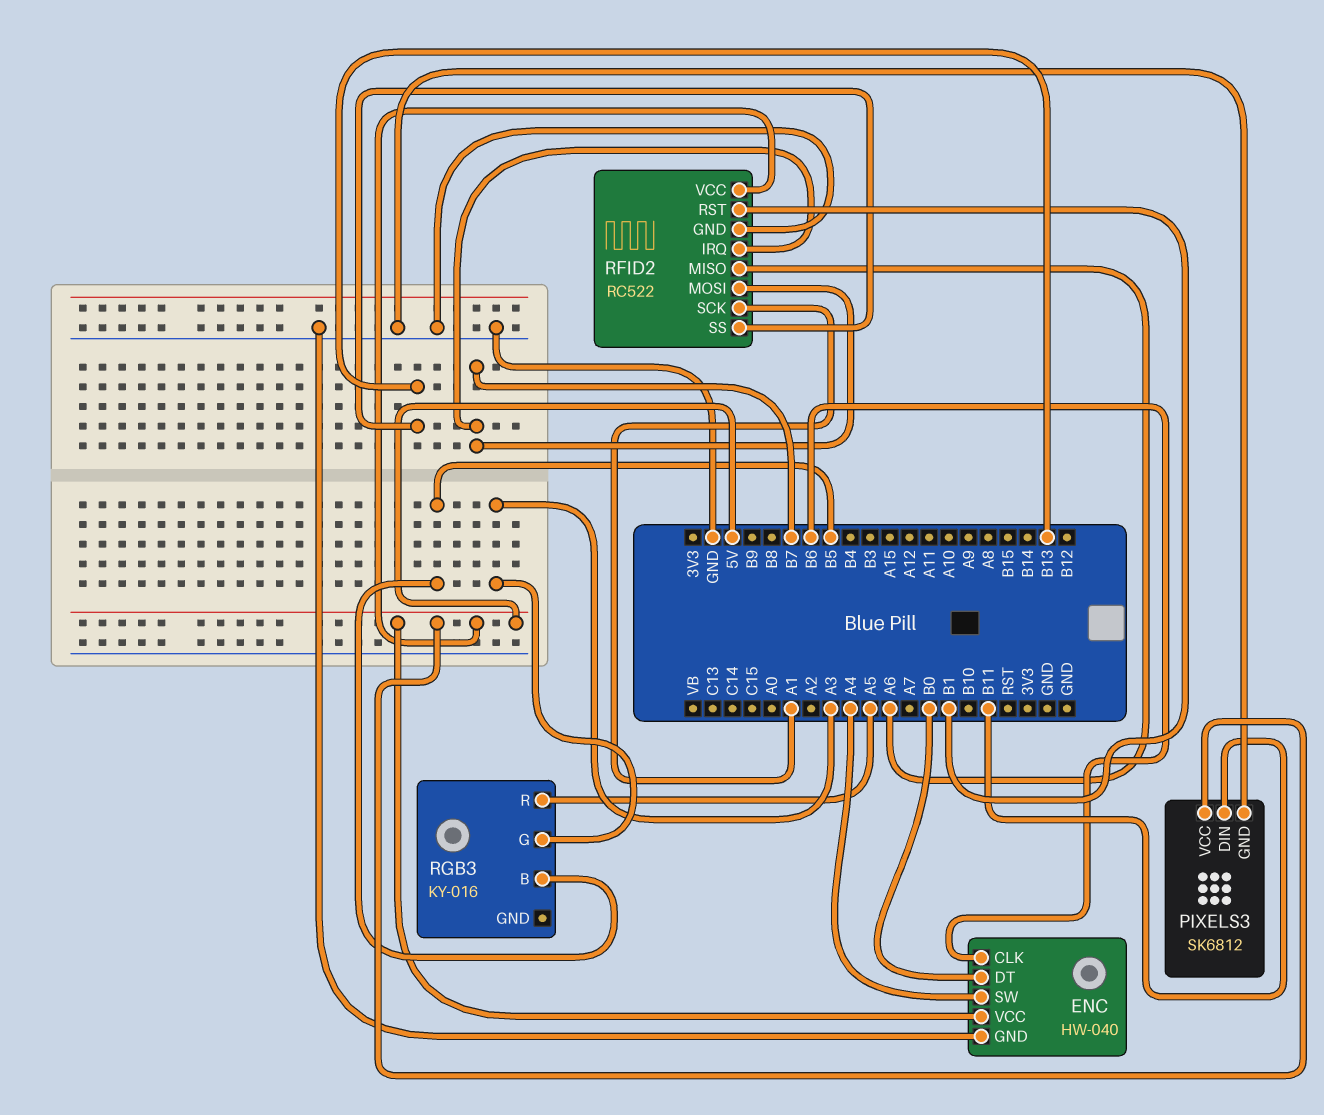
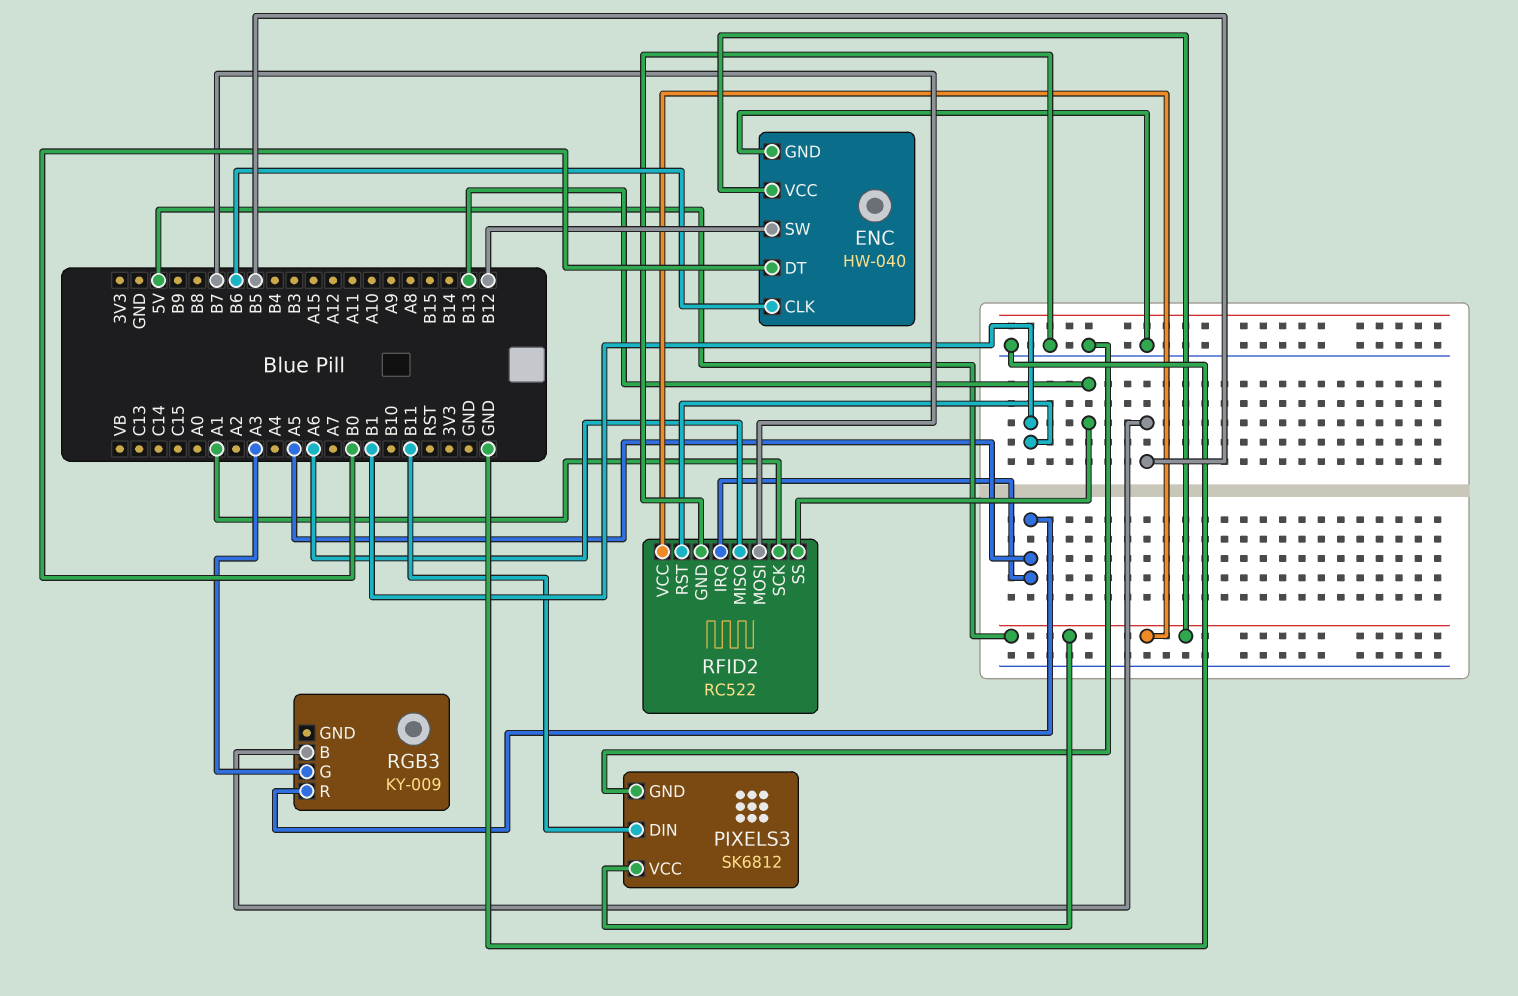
ENC pin SW: A4 -> B12
RFID2 pin IRQ: B7 -> A5
RGB3: KY-016 -> KY-009

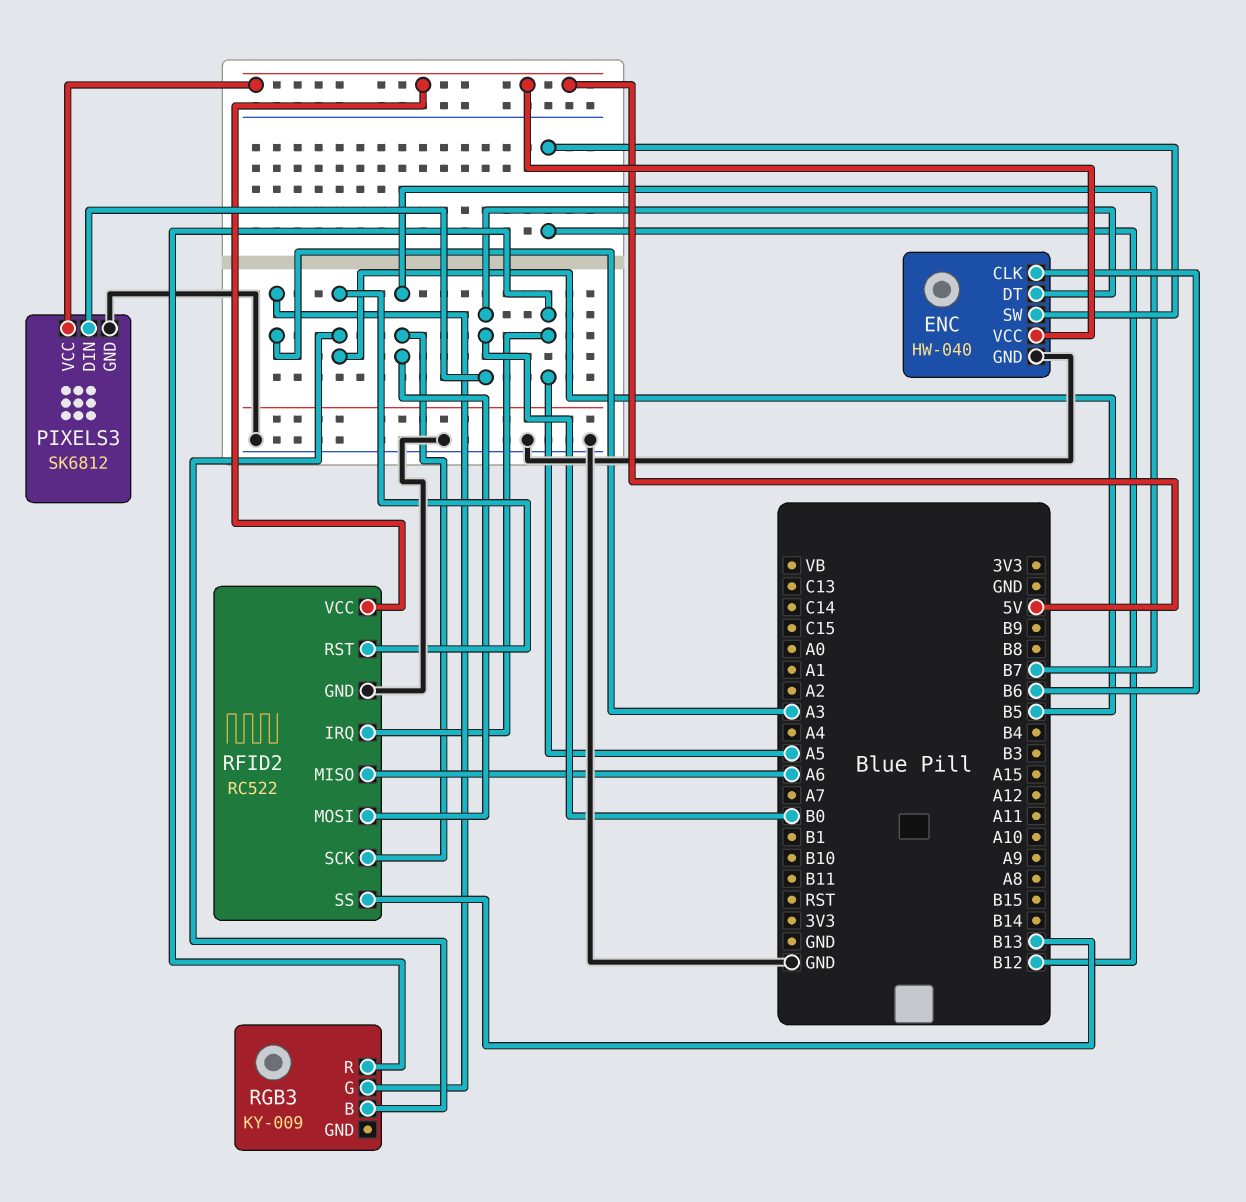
PIXELS3 pin DIN: B11 -> B0
RFID2 pin RST: B1 -> B5
RFID2 pin SCK: A1 -> B7

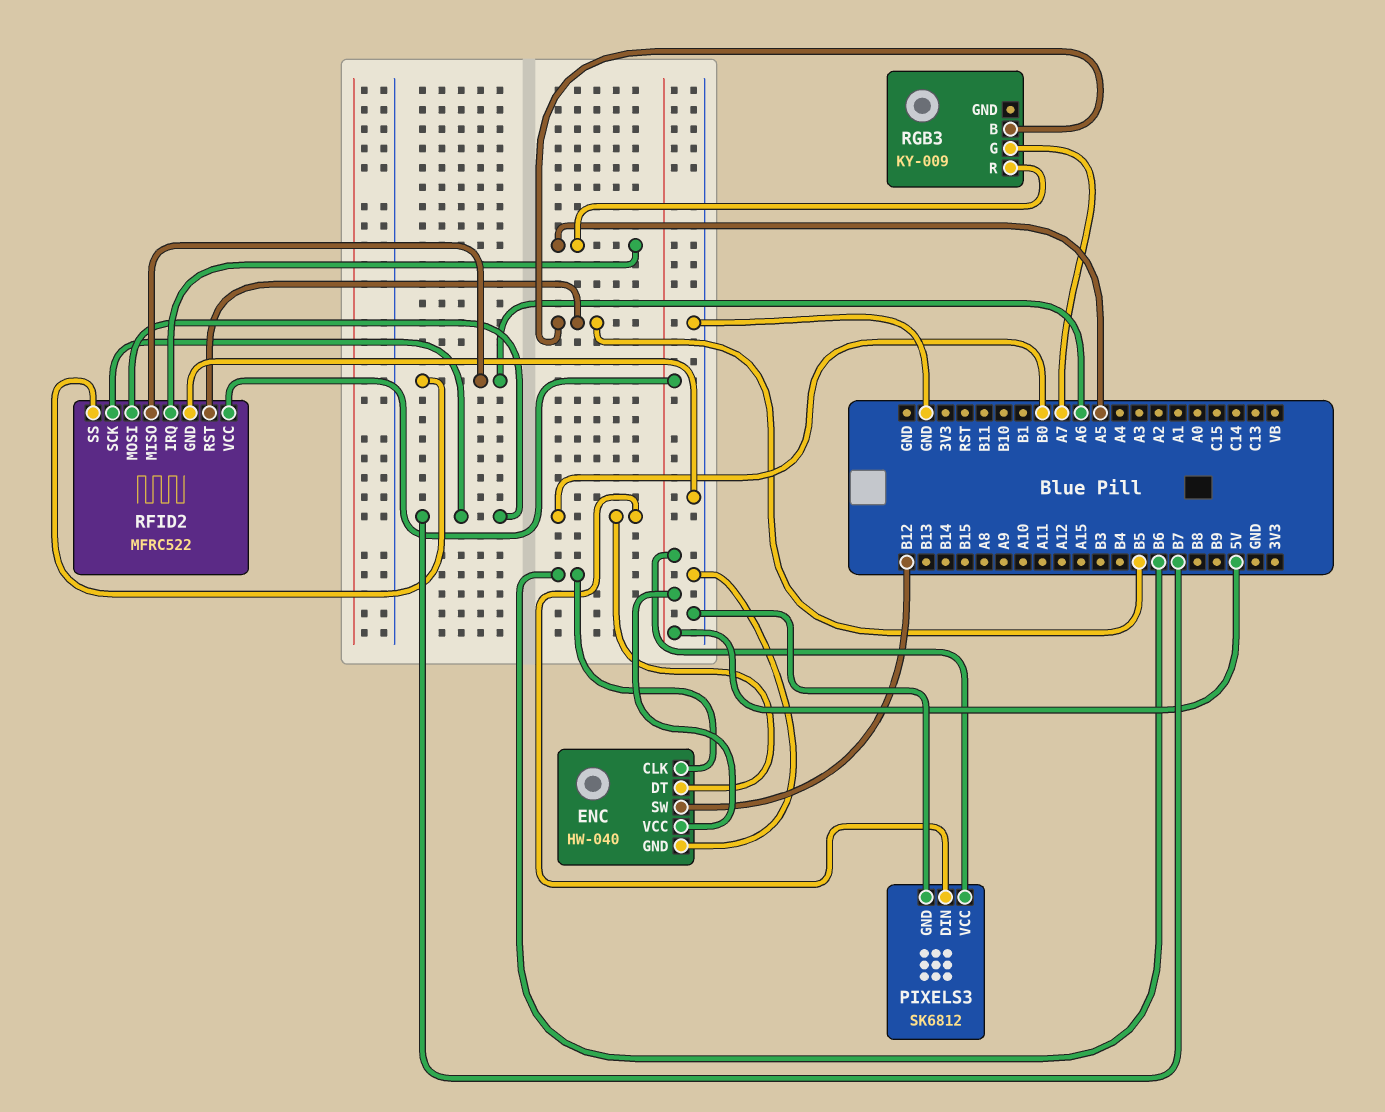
RFID2: RC522 -> MFRC522
RFID2 pin SS: B13 -> A6
RGB3 pin G: A3 -> A7

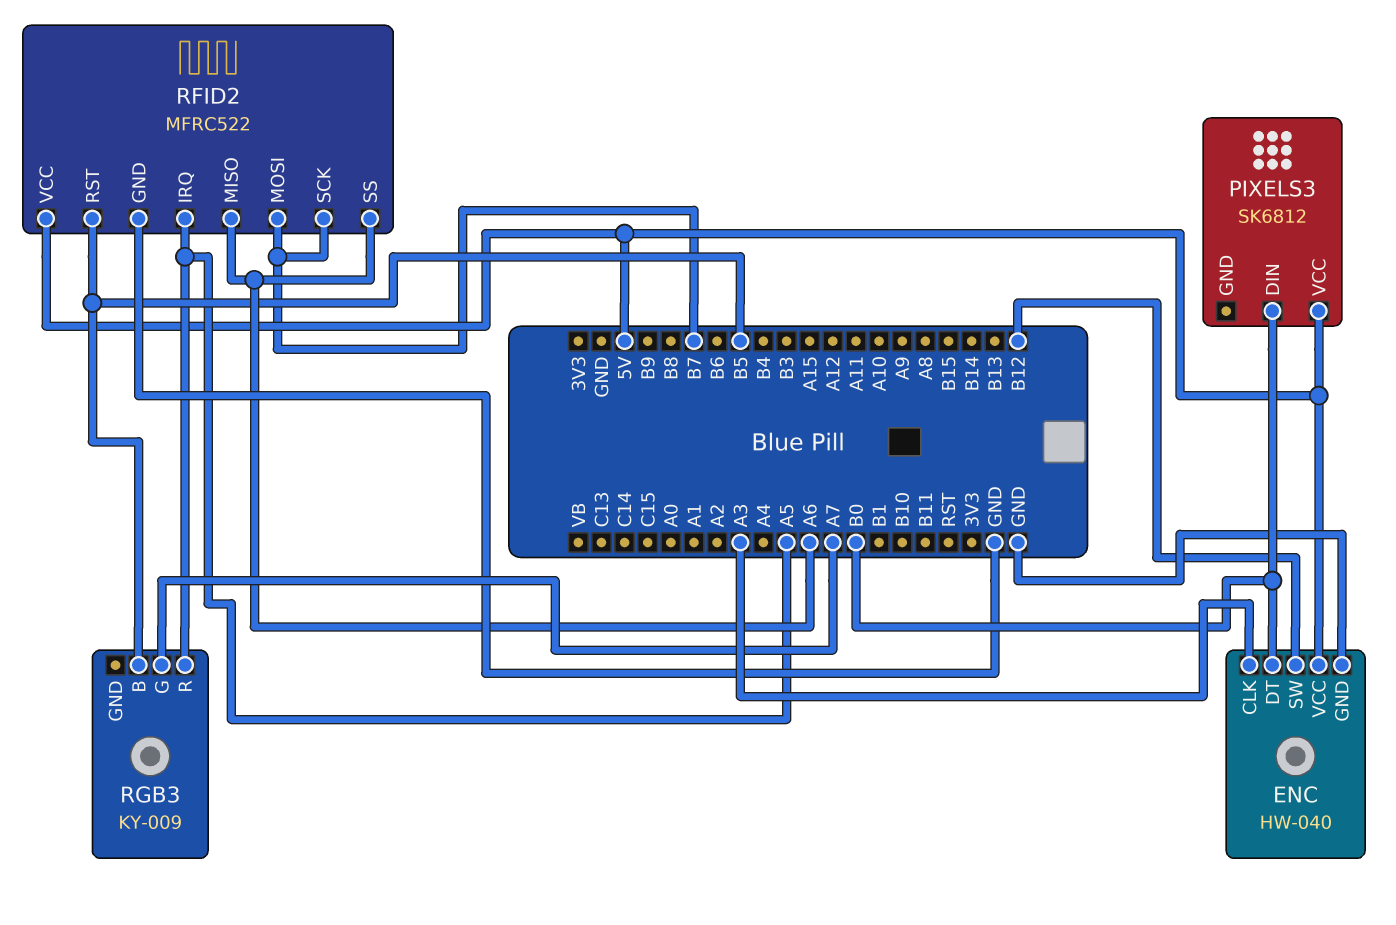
ENC pin CLK: B6 -> A3
PIXELS3 pin GND: GND -> none

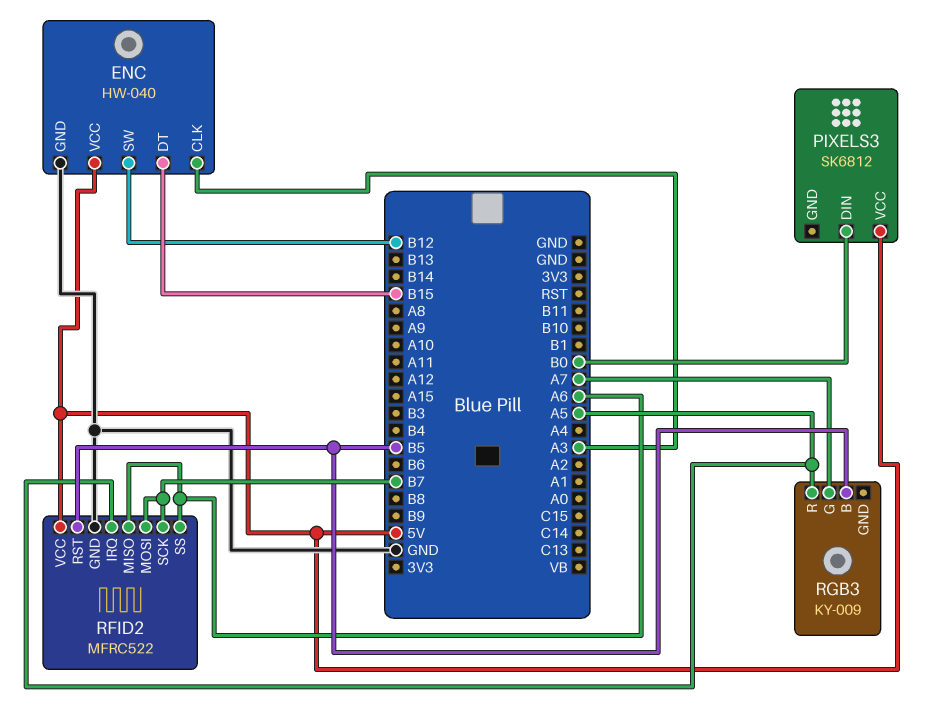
ENC pin DT: B0 -> B15

